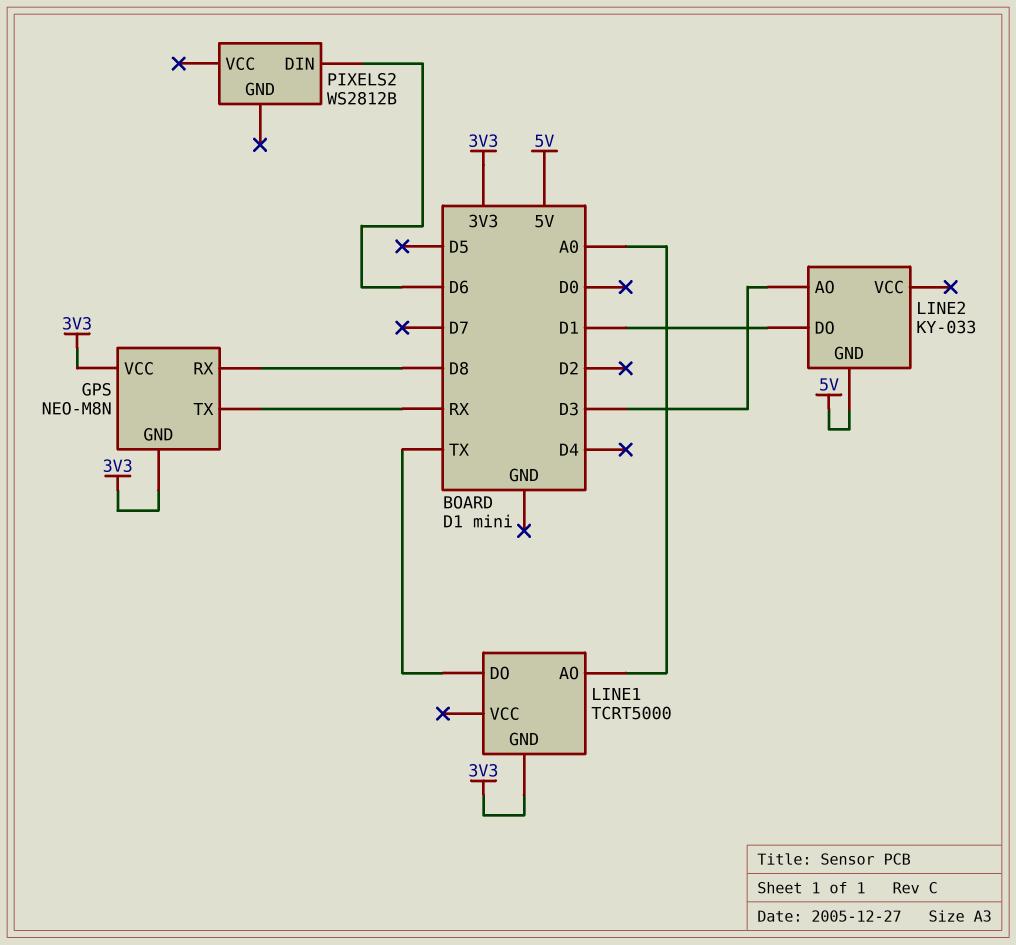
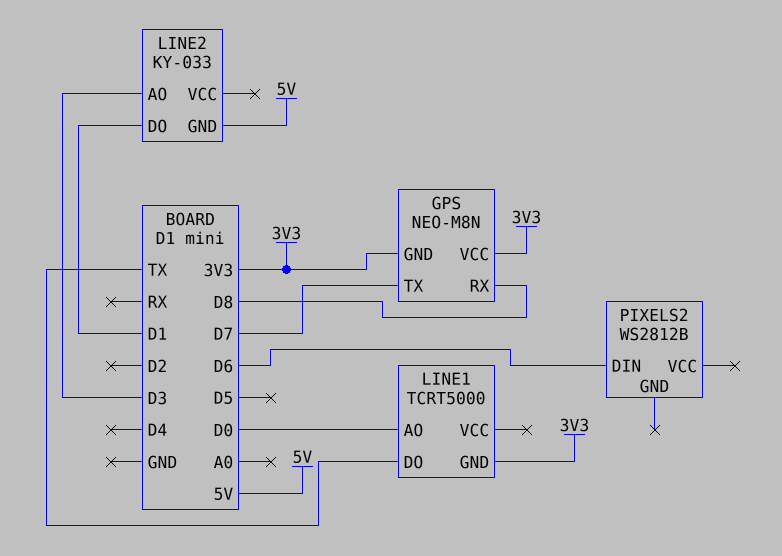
GPS pin TX: RX -> D7
LINE1 pin AO: A0 -> D0

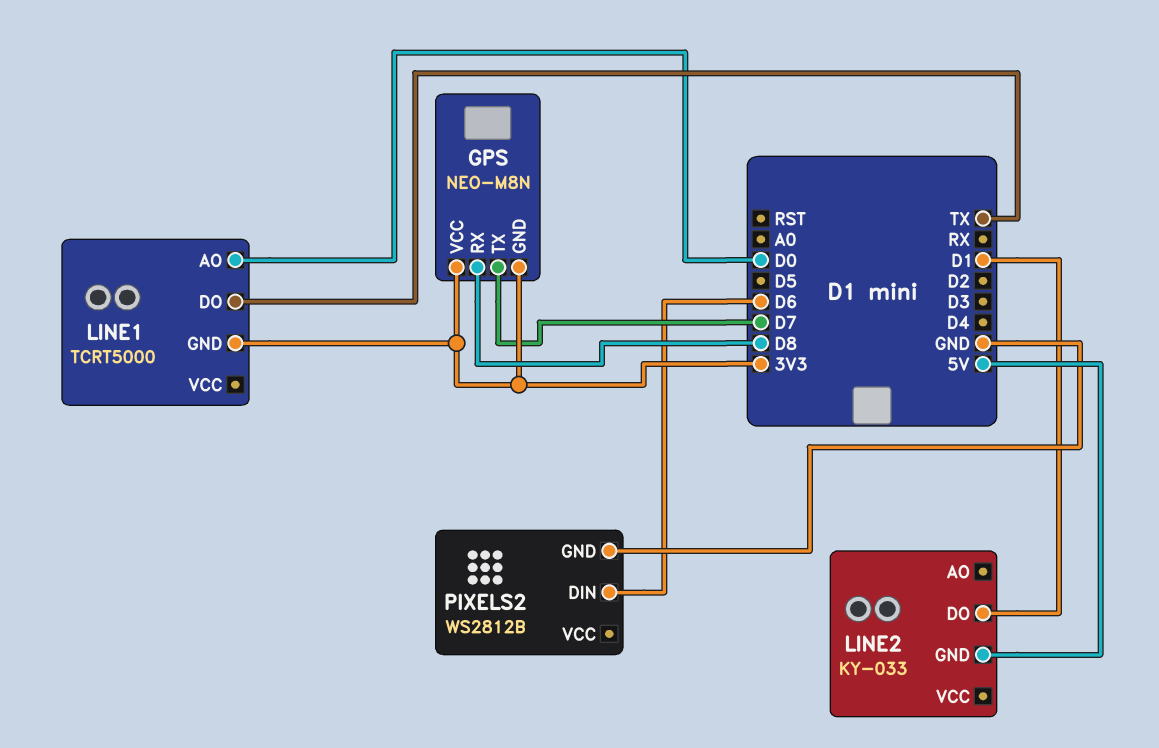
LINE2 pin AO: D3 -> none
PIXELS2 pin GND: none -> GND

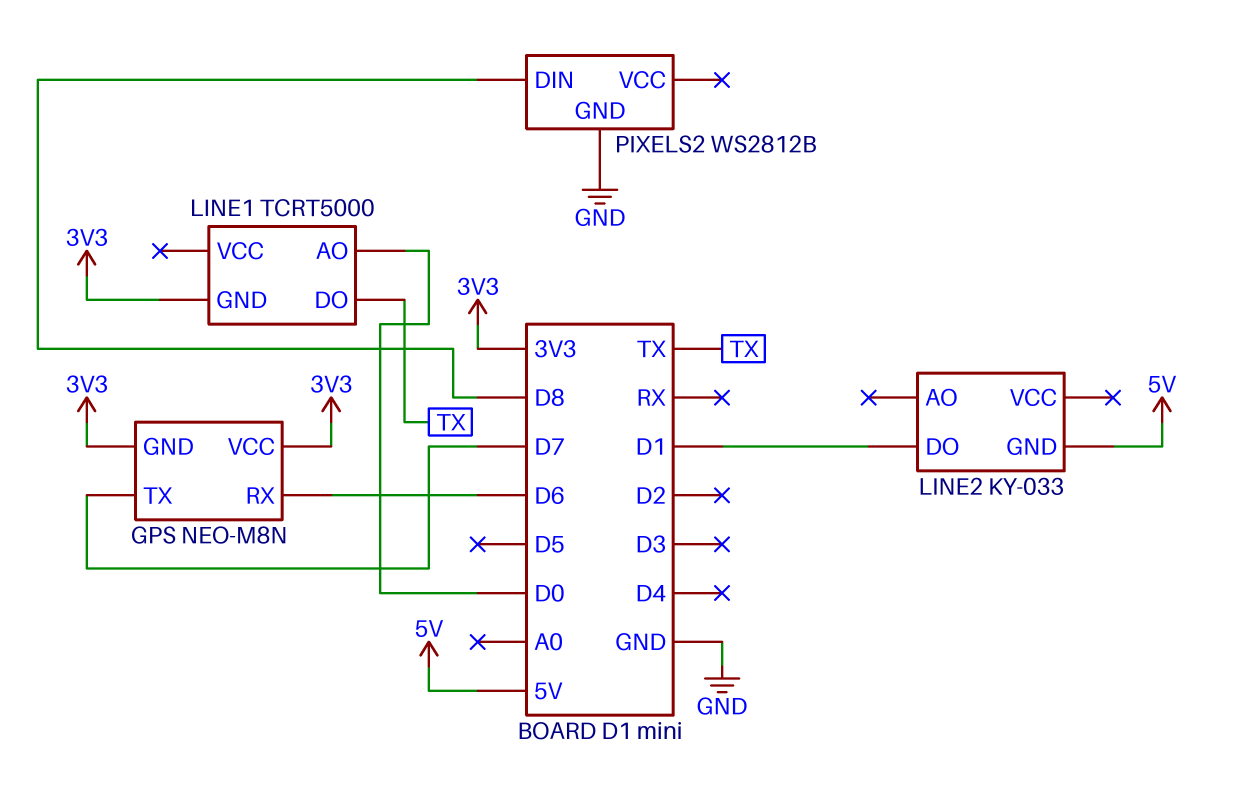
GPS pin RX: D8 -> D6
PIXELS2 pin DIN: D6 -> D8

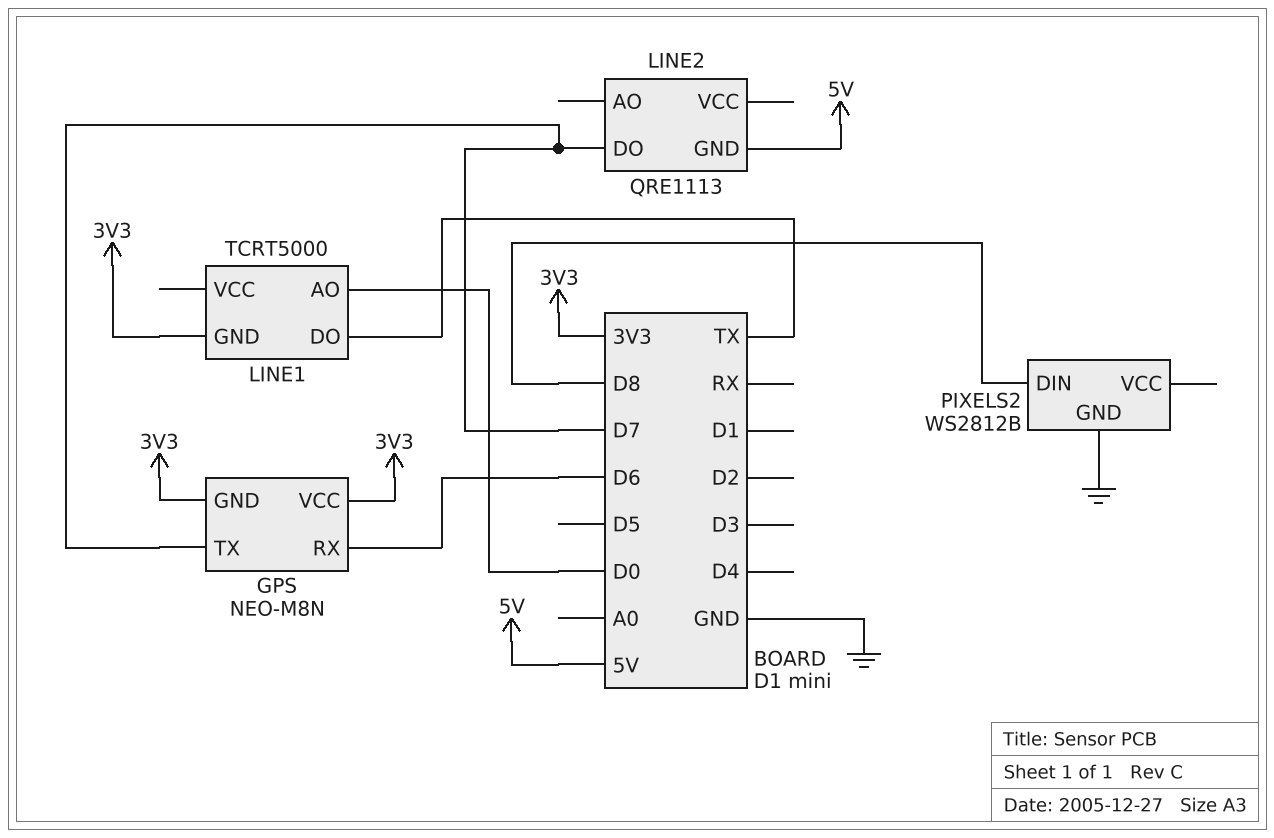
LINE2: KY-033 -> QRE1113
LINE2 pin DO: D1 -> D7

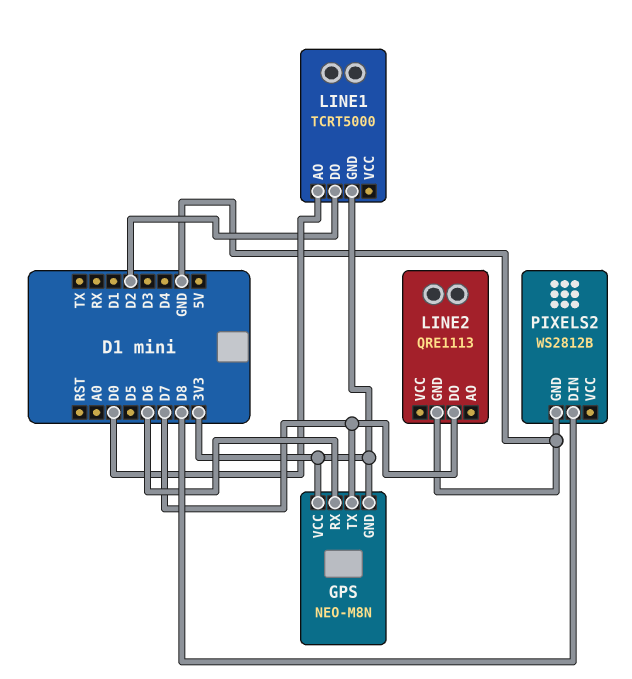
LINE1 pin DO: TX -> D2
LINE2 pin GND: 5V -> GND

